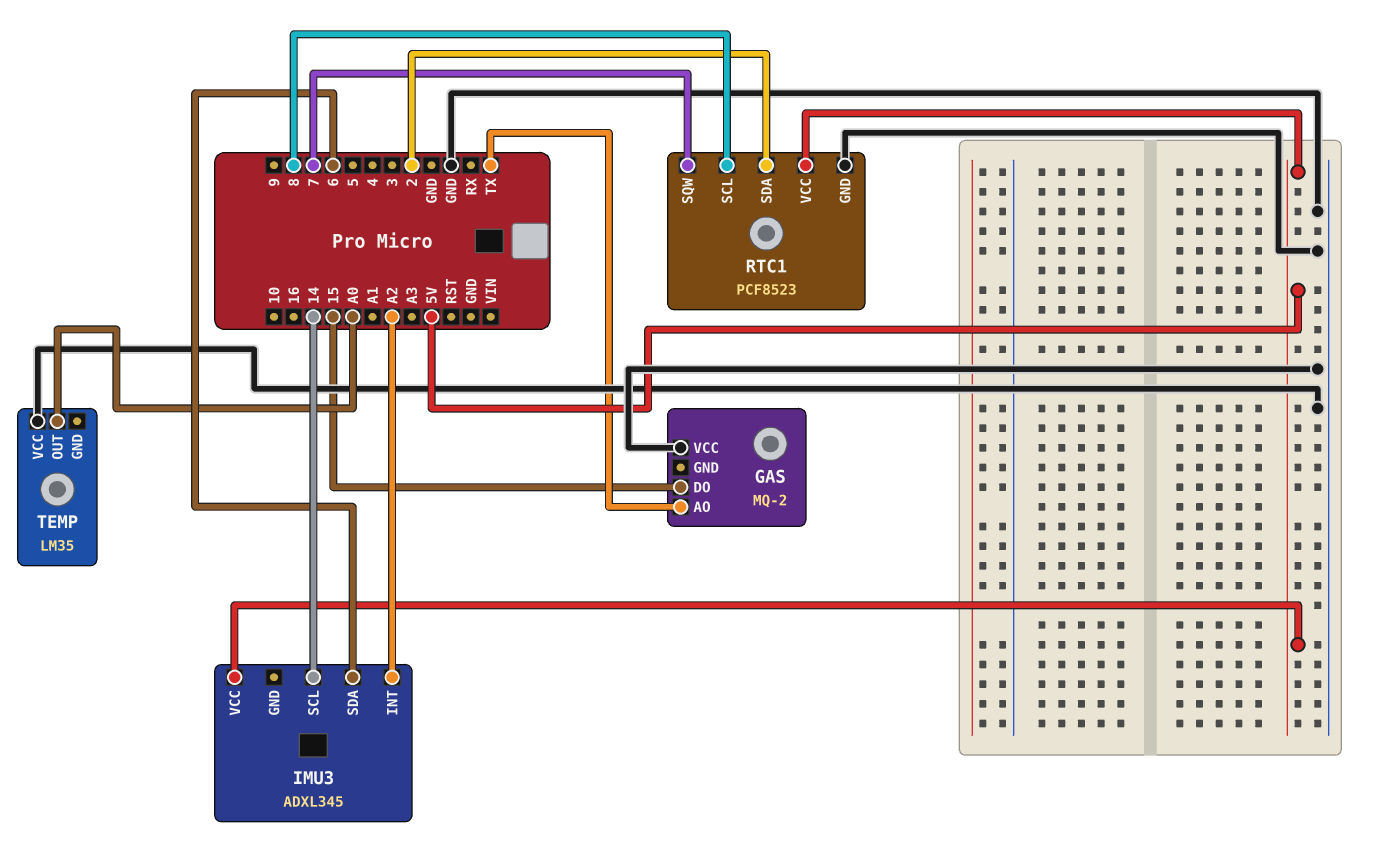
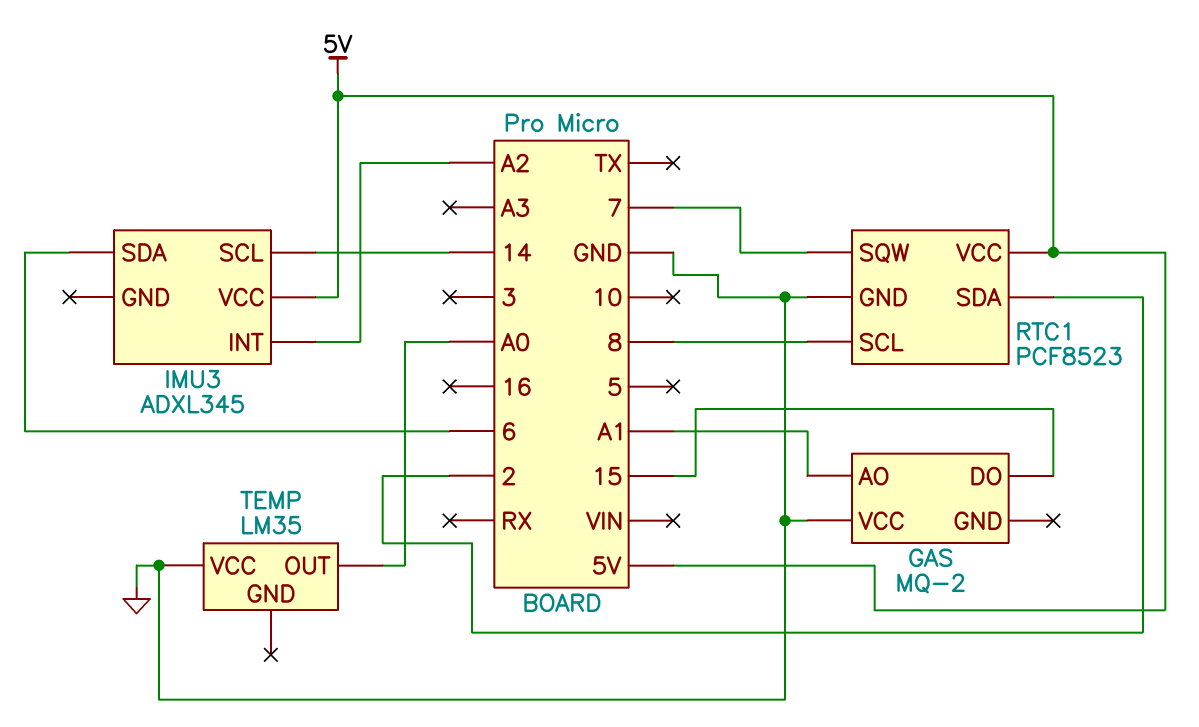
GAS pin AO: TX -> A1

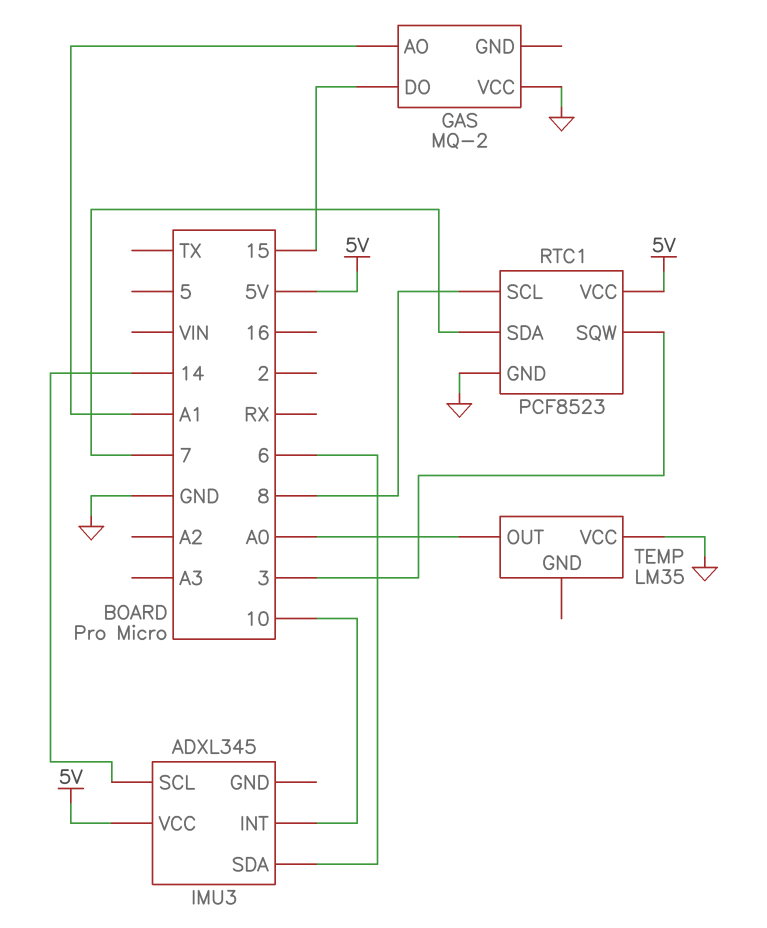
IMU3 pin INT: A2 -> 10
RTC1 pin SDA: 2 -> 7
RTC1 pin SQW: 7 -> 3

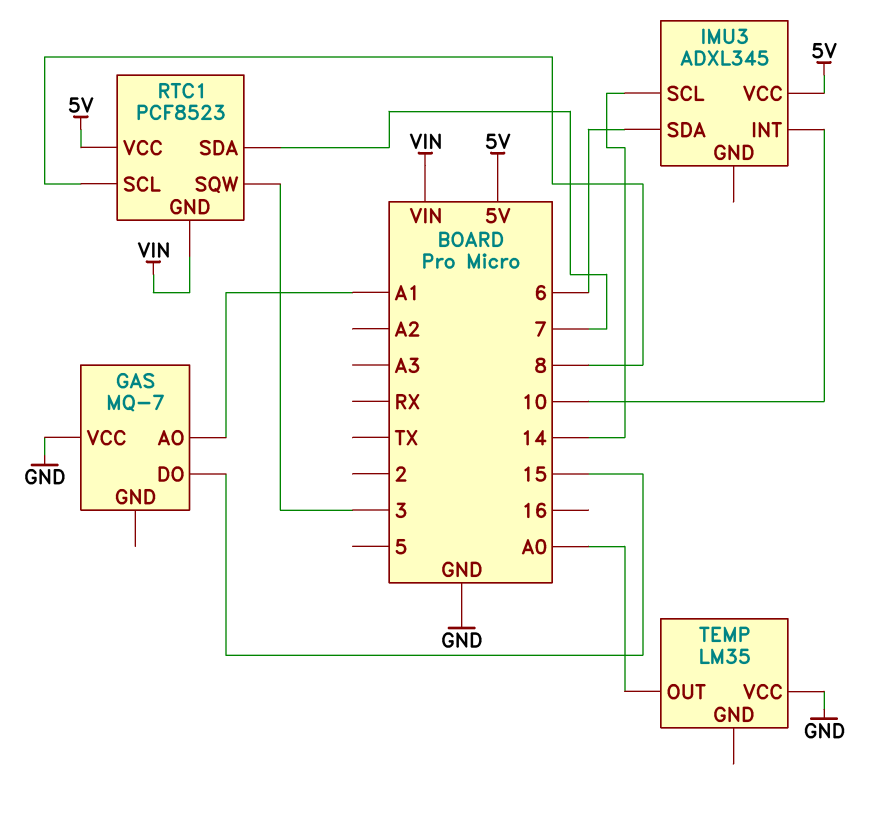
GAS: MQ-2 -> MQ-7
RTC1 pin GND: GND -> VIN

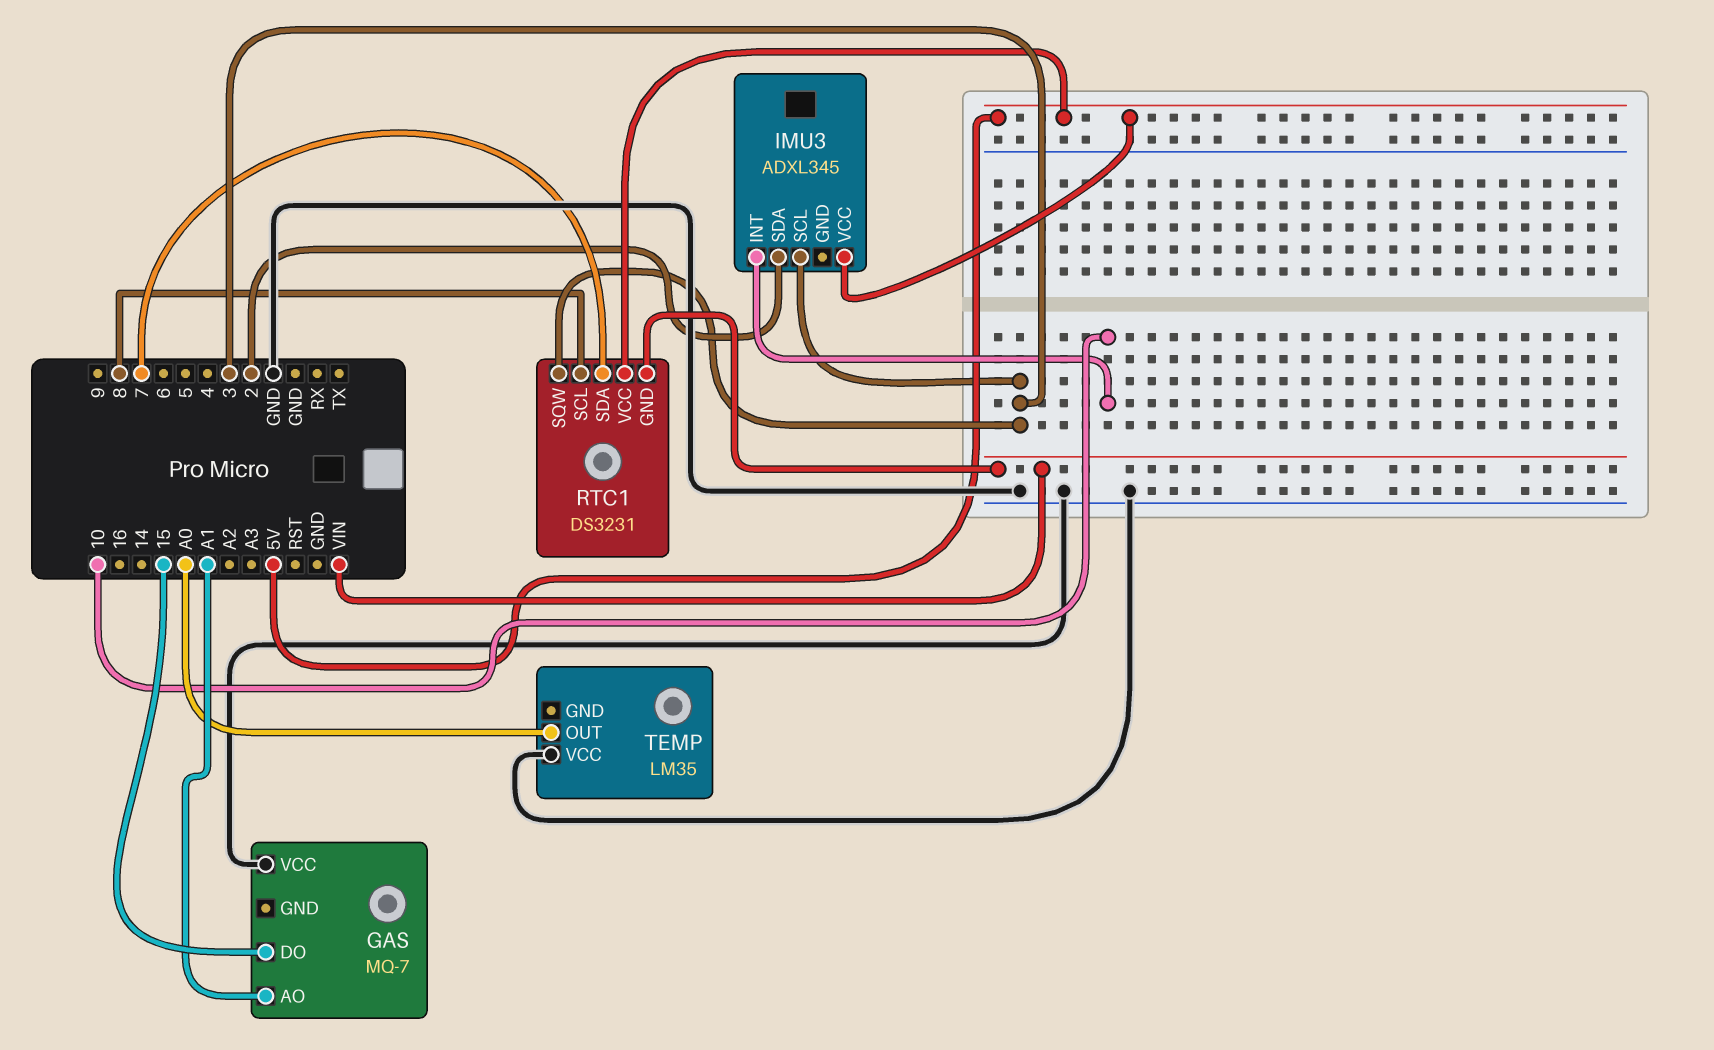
IMU3 pin SCL: 14 -> 3
IMU3 pin SDA: 6 -> 2
RTC1: PCF8523 -> DS3231

